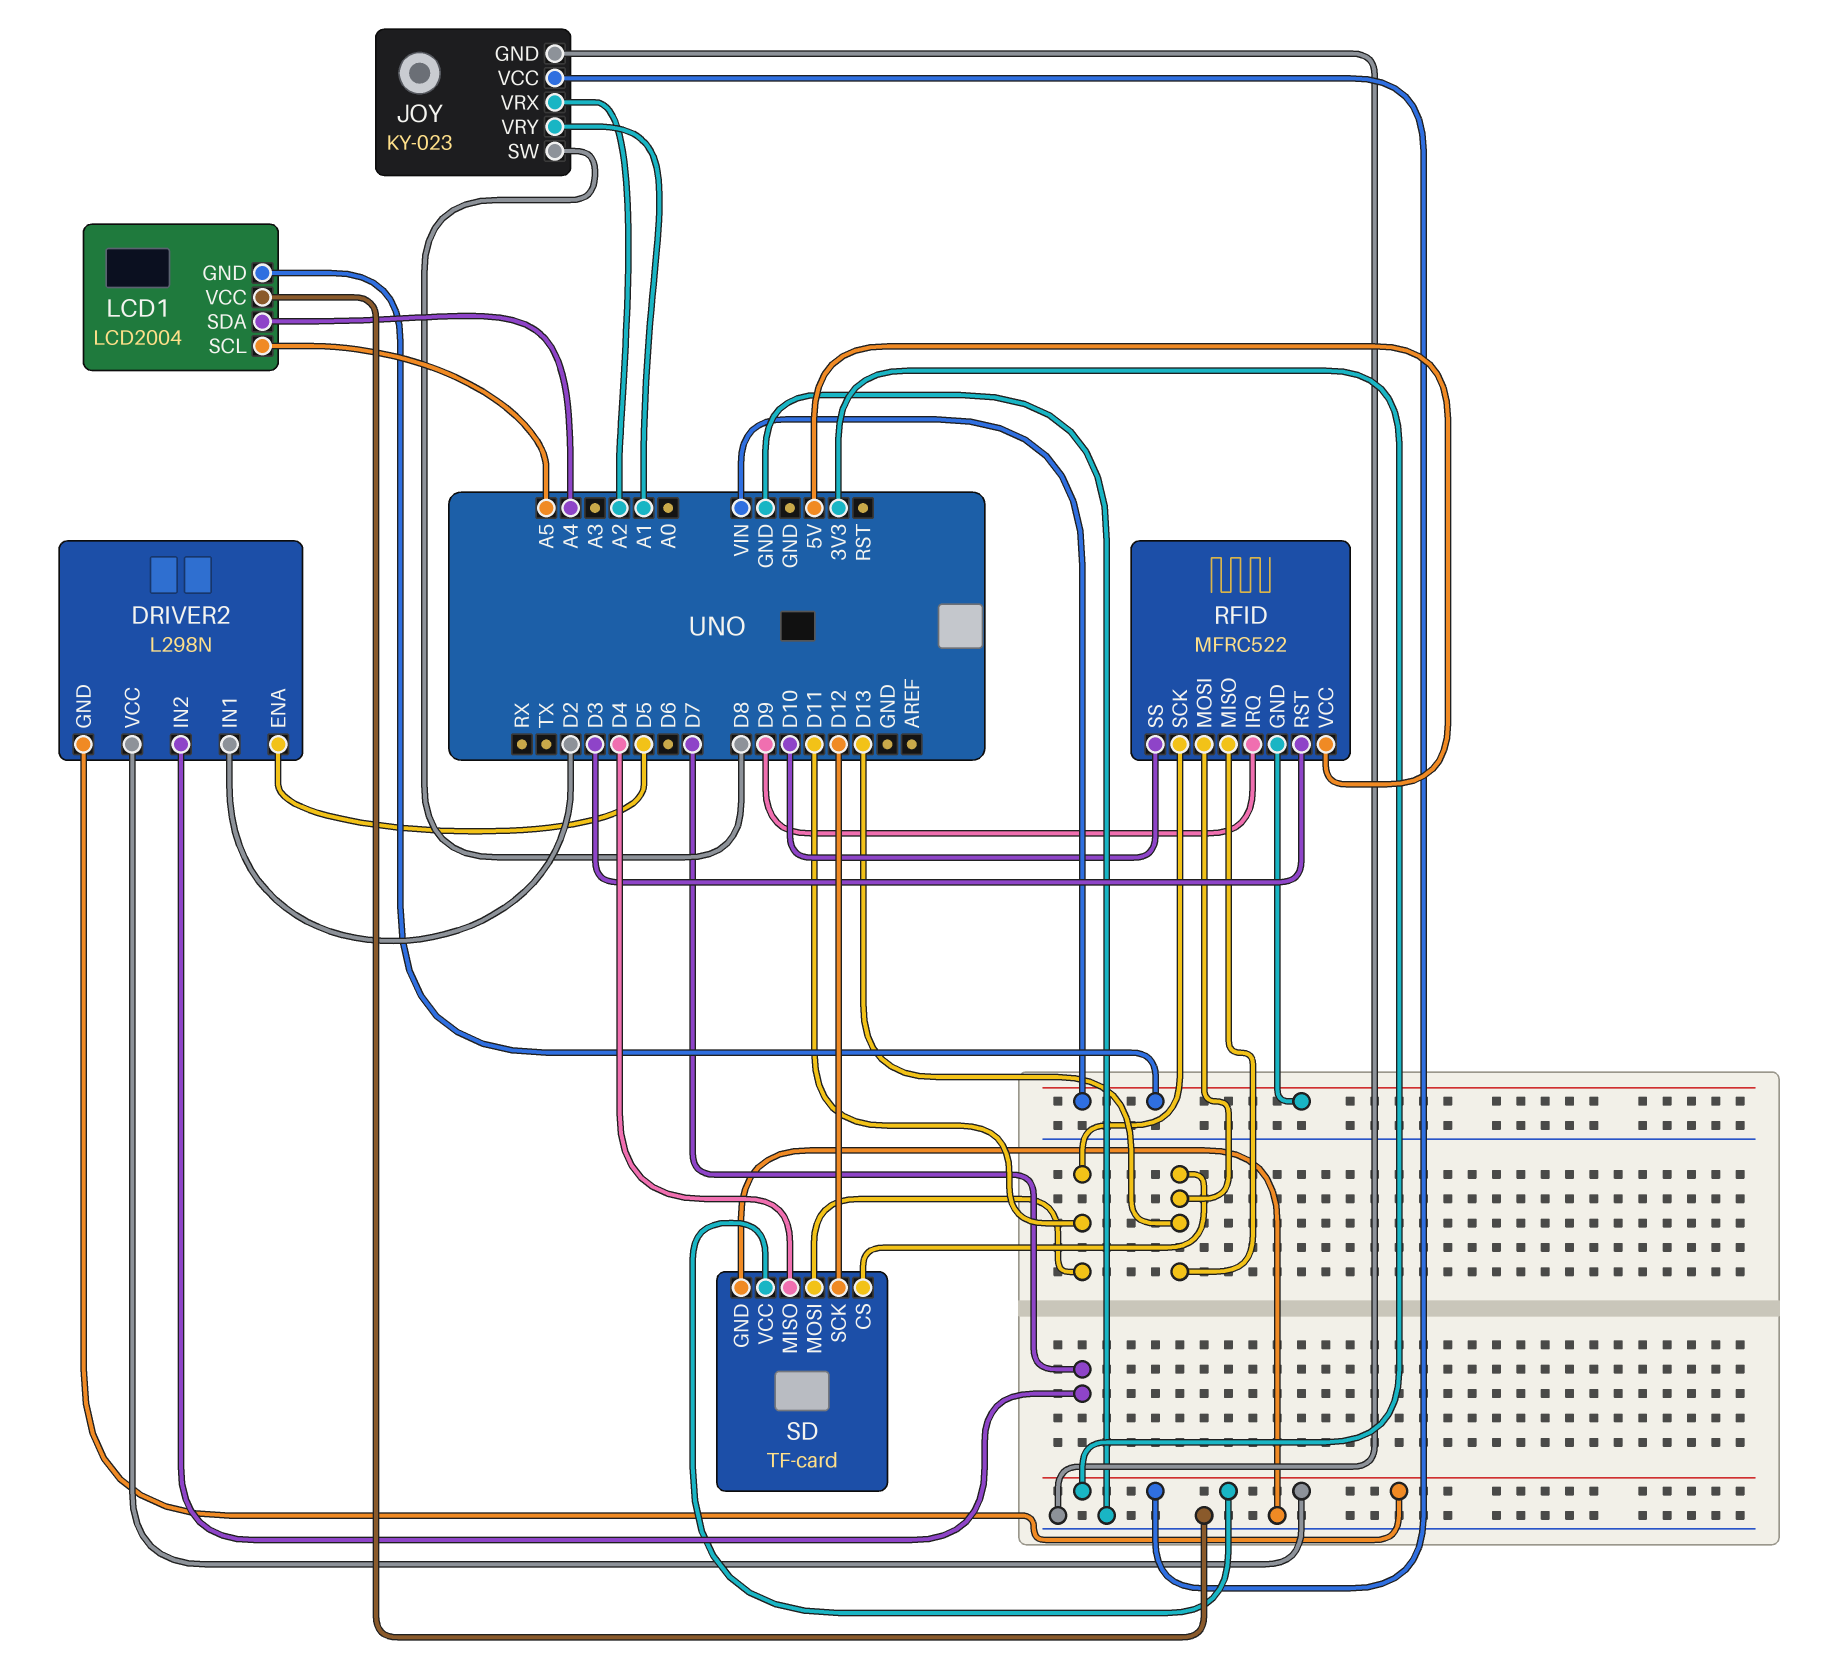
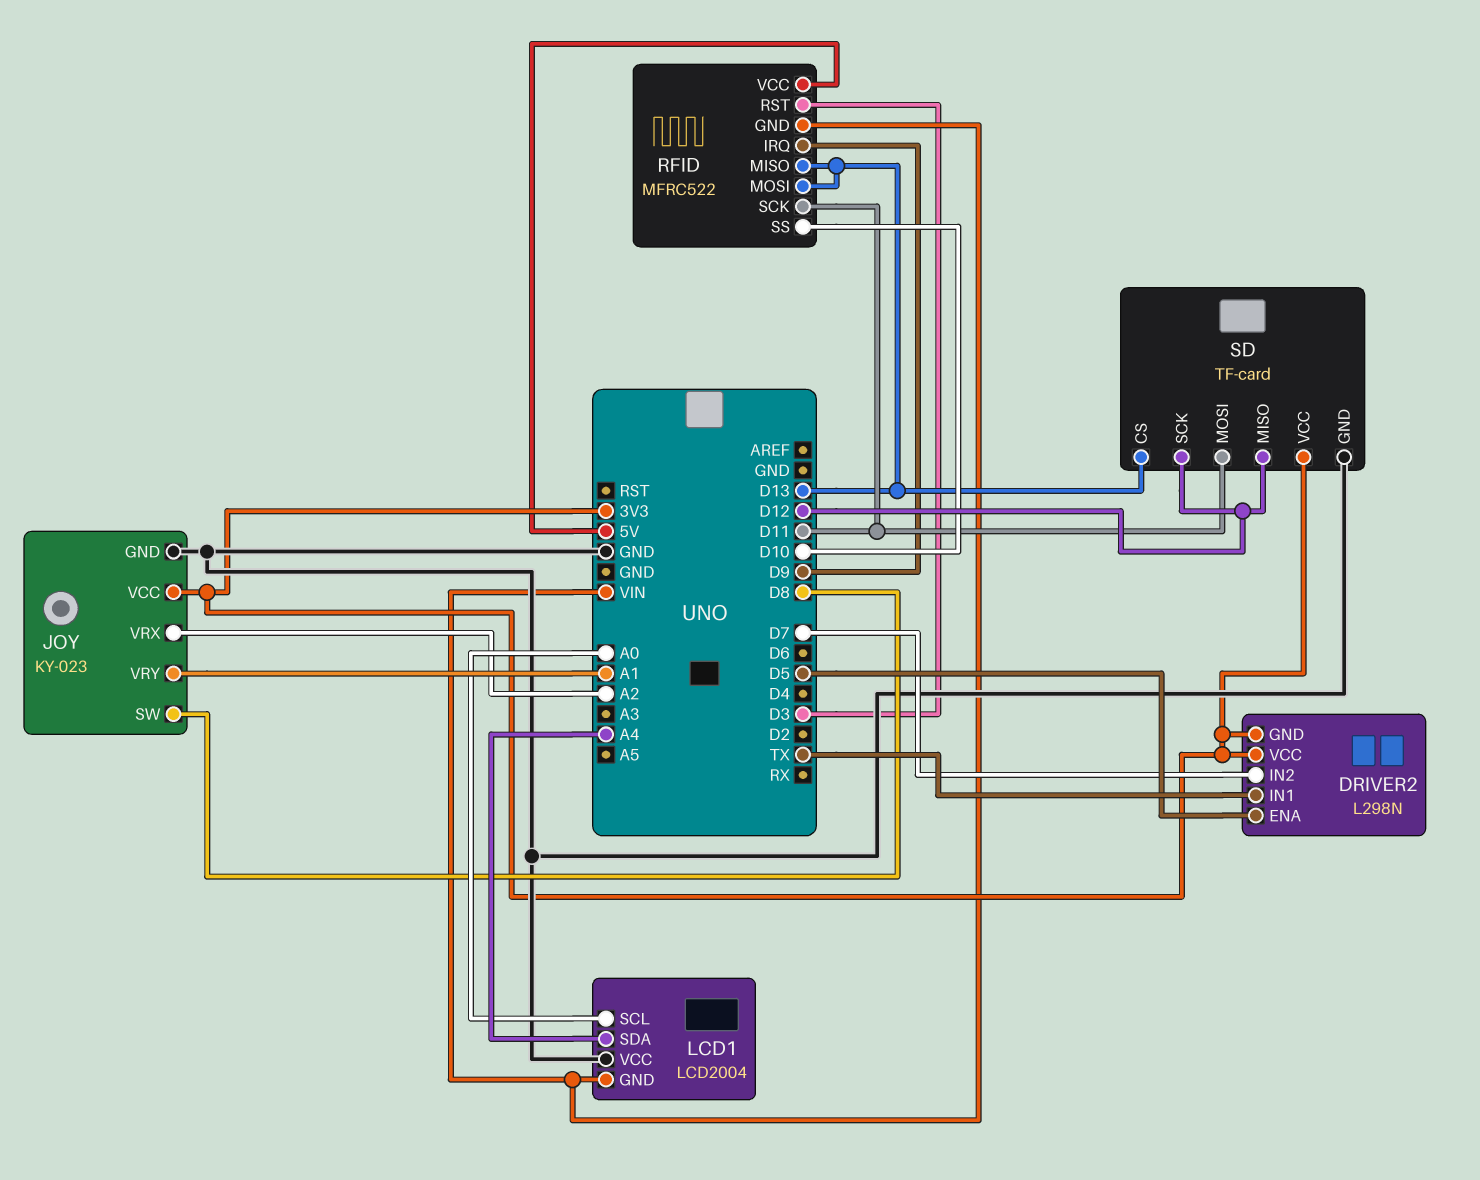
DRIVER2 pin IN1: D2 -> TX
LCD1 pin SCL: A5 -> A0
SD pin MISO: D4 -> D12

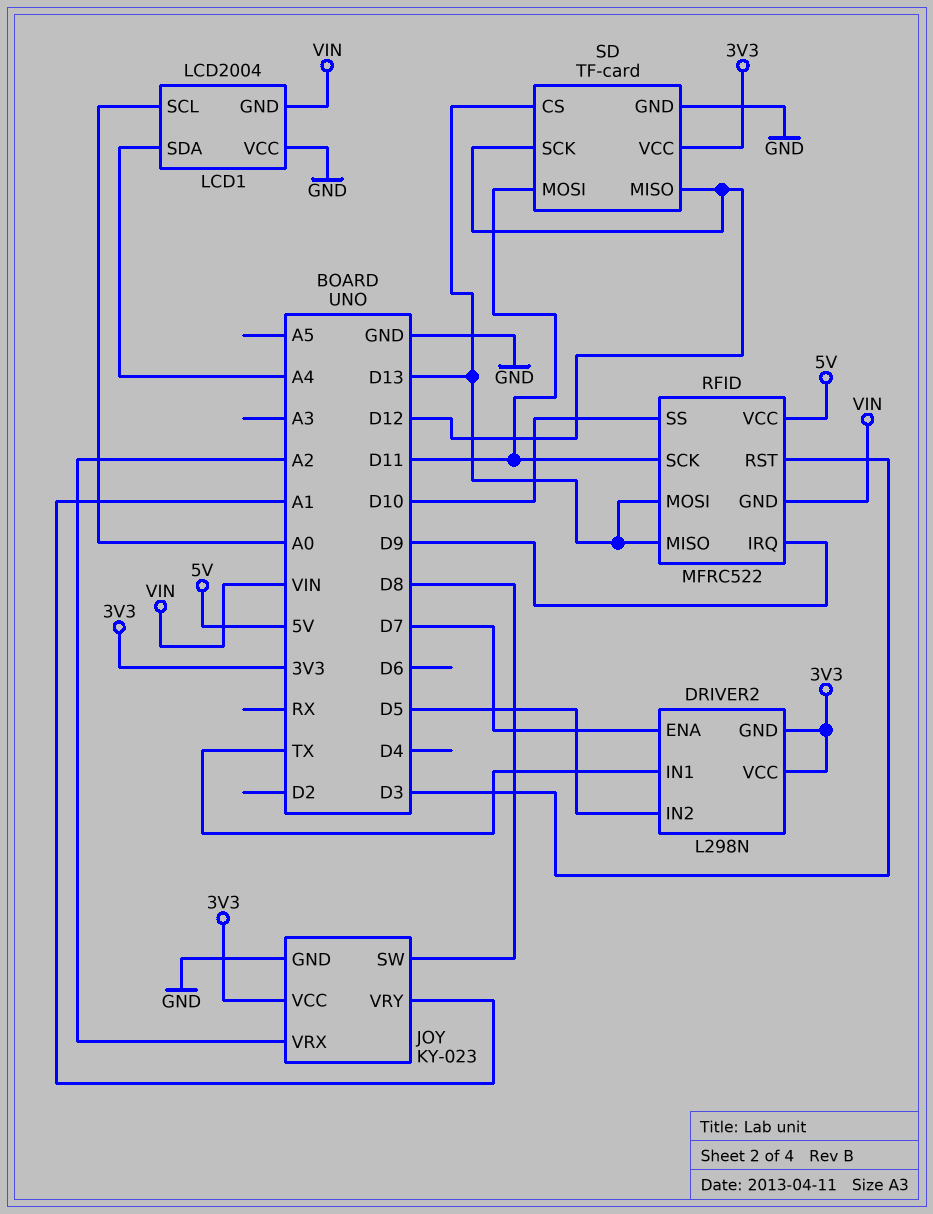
DRIVER2 pin ENA: D5 -> D7
DRIVER2 pin IN2: D7 -> D5

